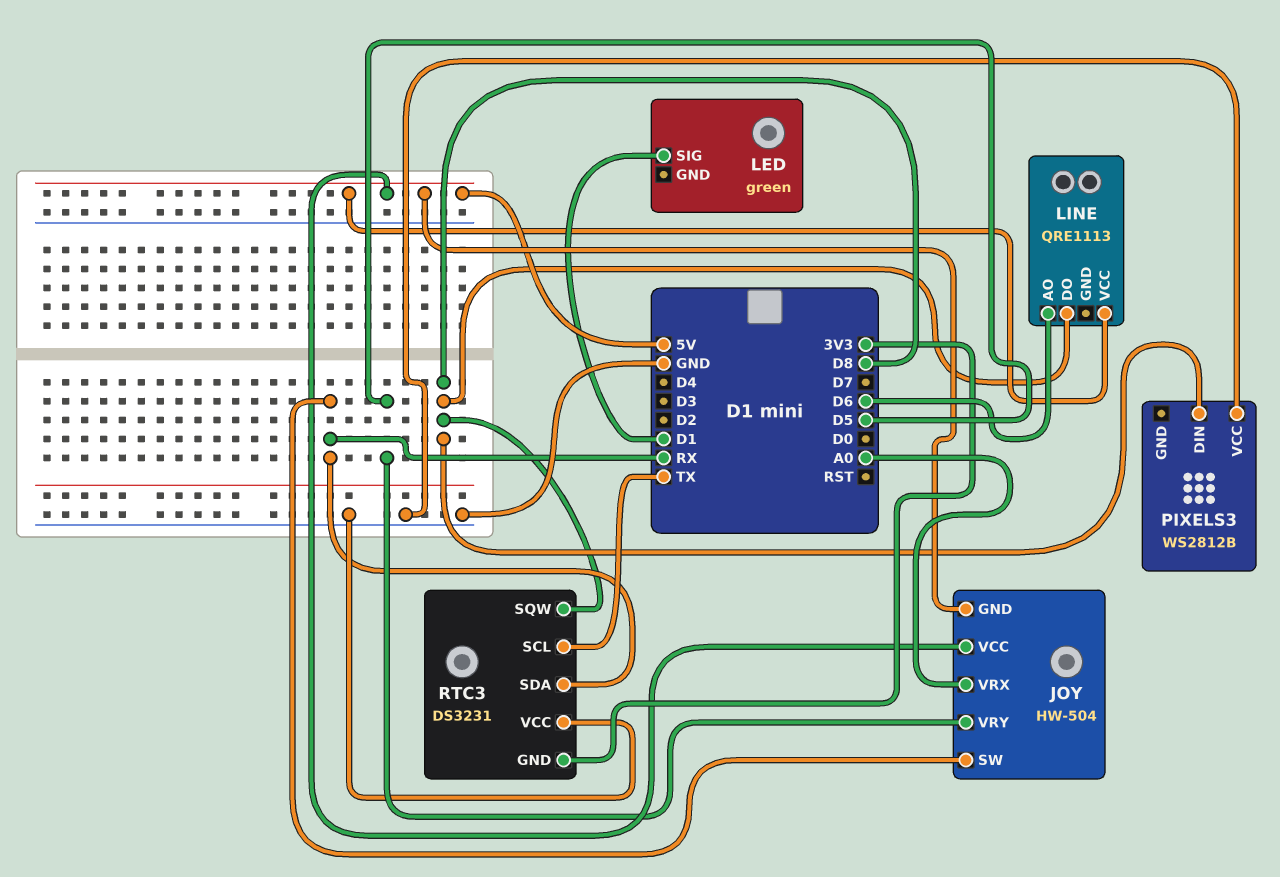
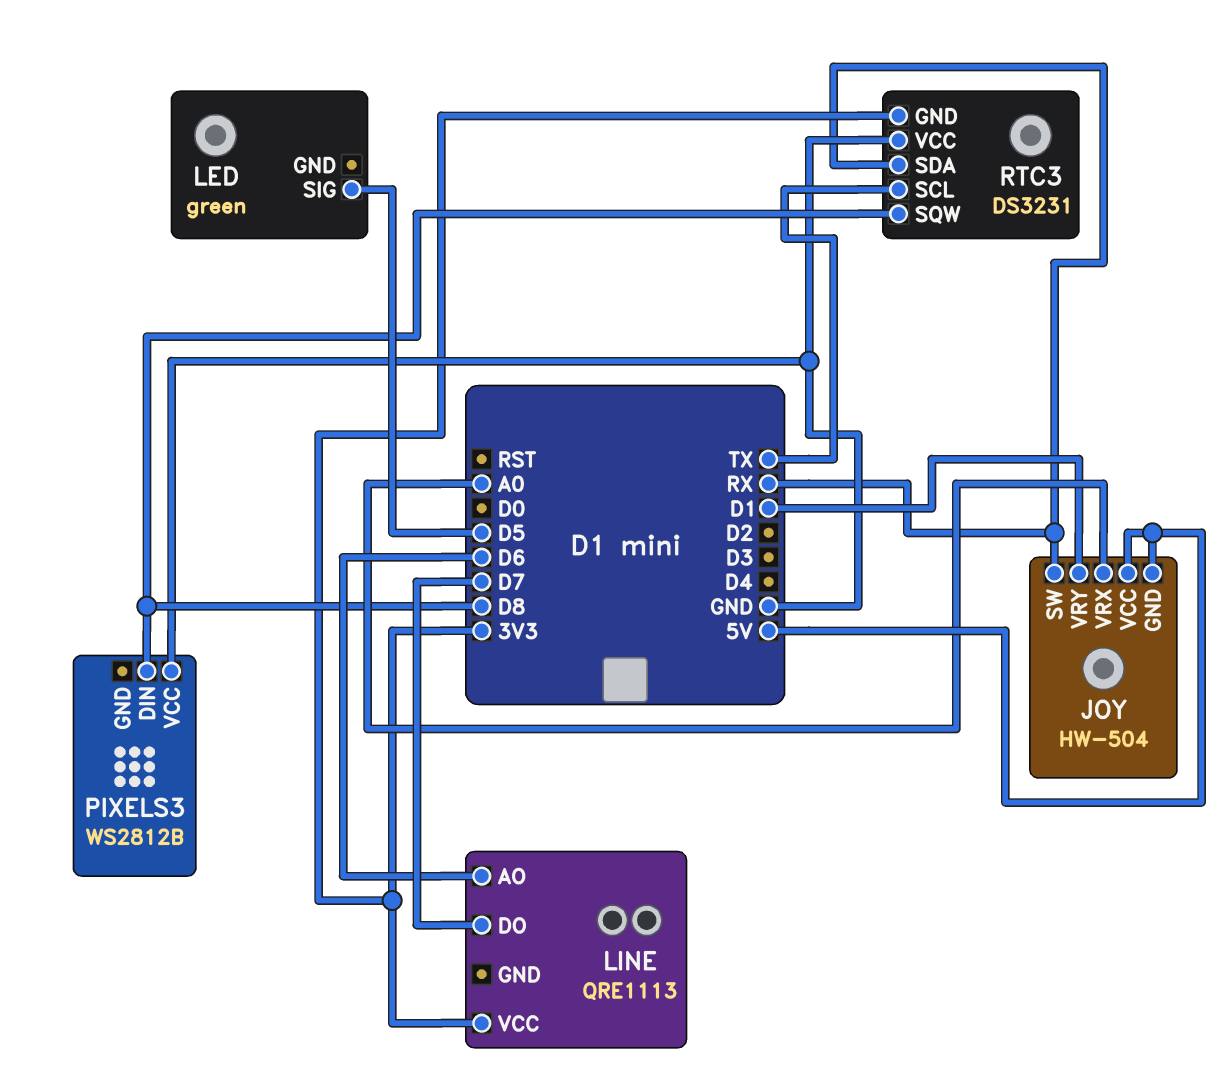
JOY pin VRY: D5 -> D1
LED pin SIG: D1 -> D5
LINE pin DO: D8 -> D7
LINE pin VCC: 5V -> 3V3

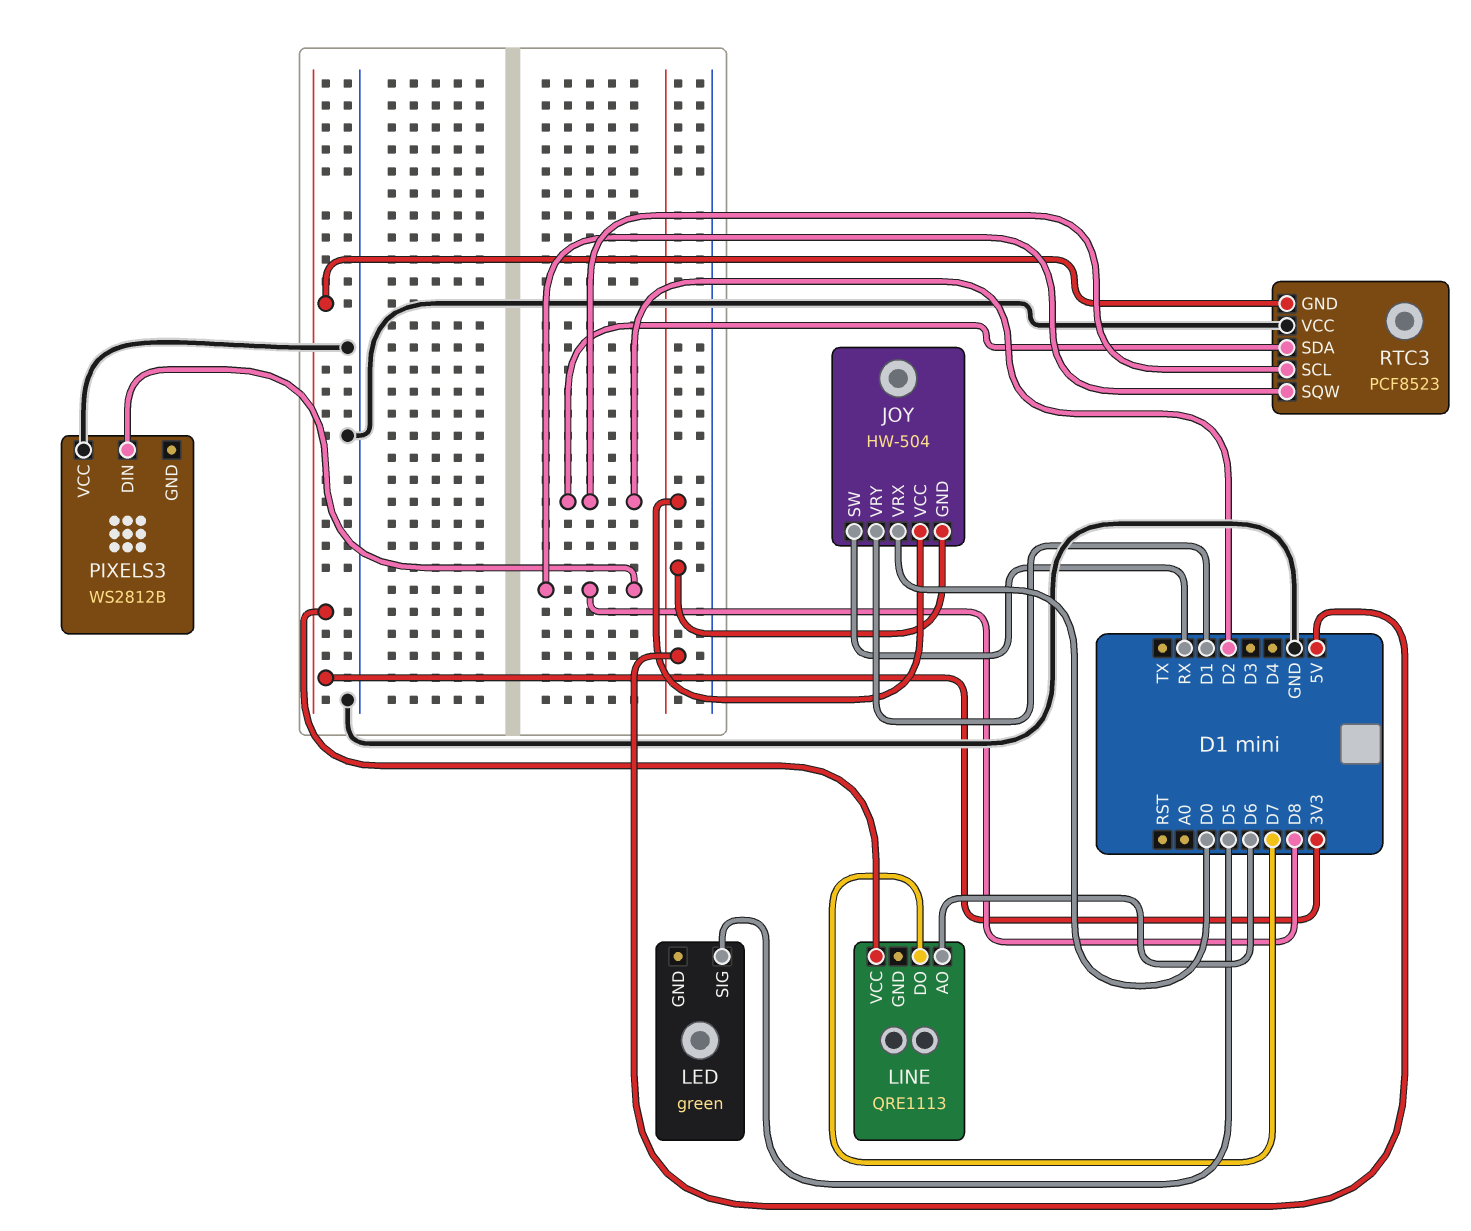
JOY pin VRX: A0 -> D0
RTC3: DS3231 -> PCF8523
RTC3 pin SCL: TX -> D2
RTC3 pin SDA: RX -> D2

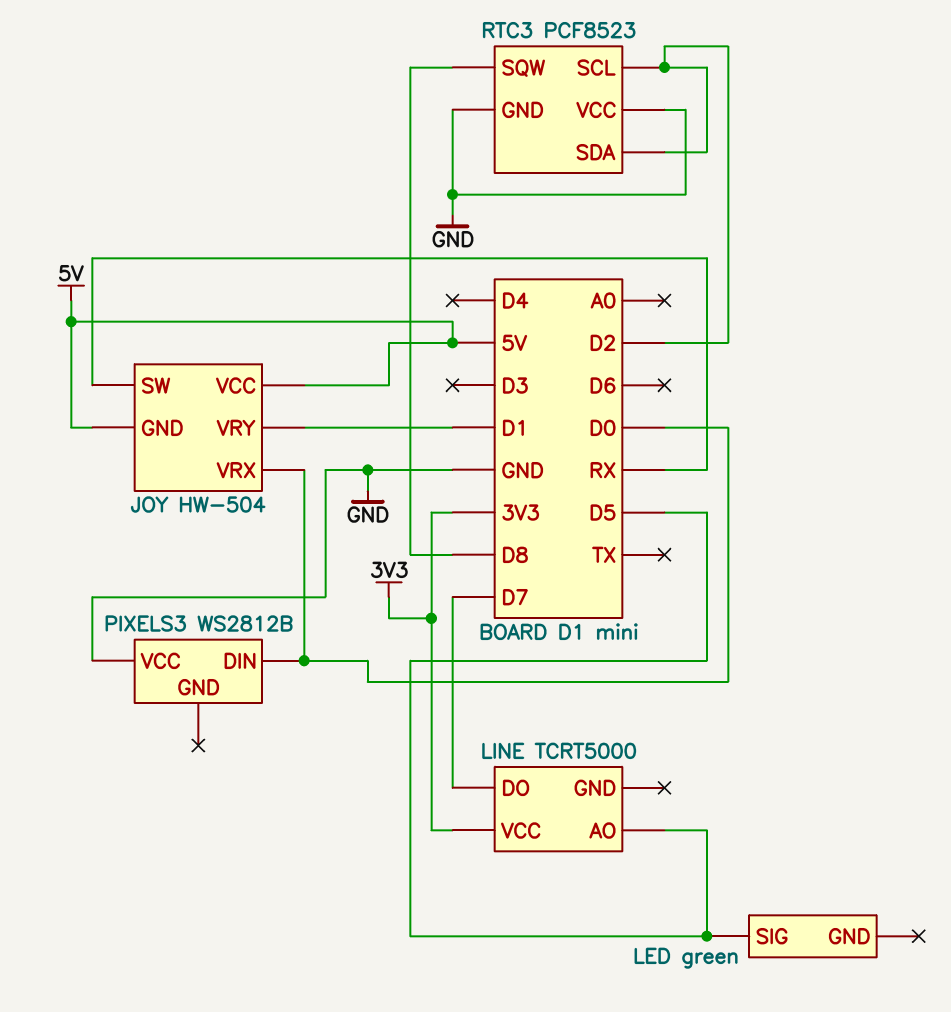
LINE: QRE1113 -> TCRT5000
LINE pin AO: D6 -> D5
PIXELS3 pin DIN: D8 -> D0
RTC3 pin GND: 3V3 -> GND

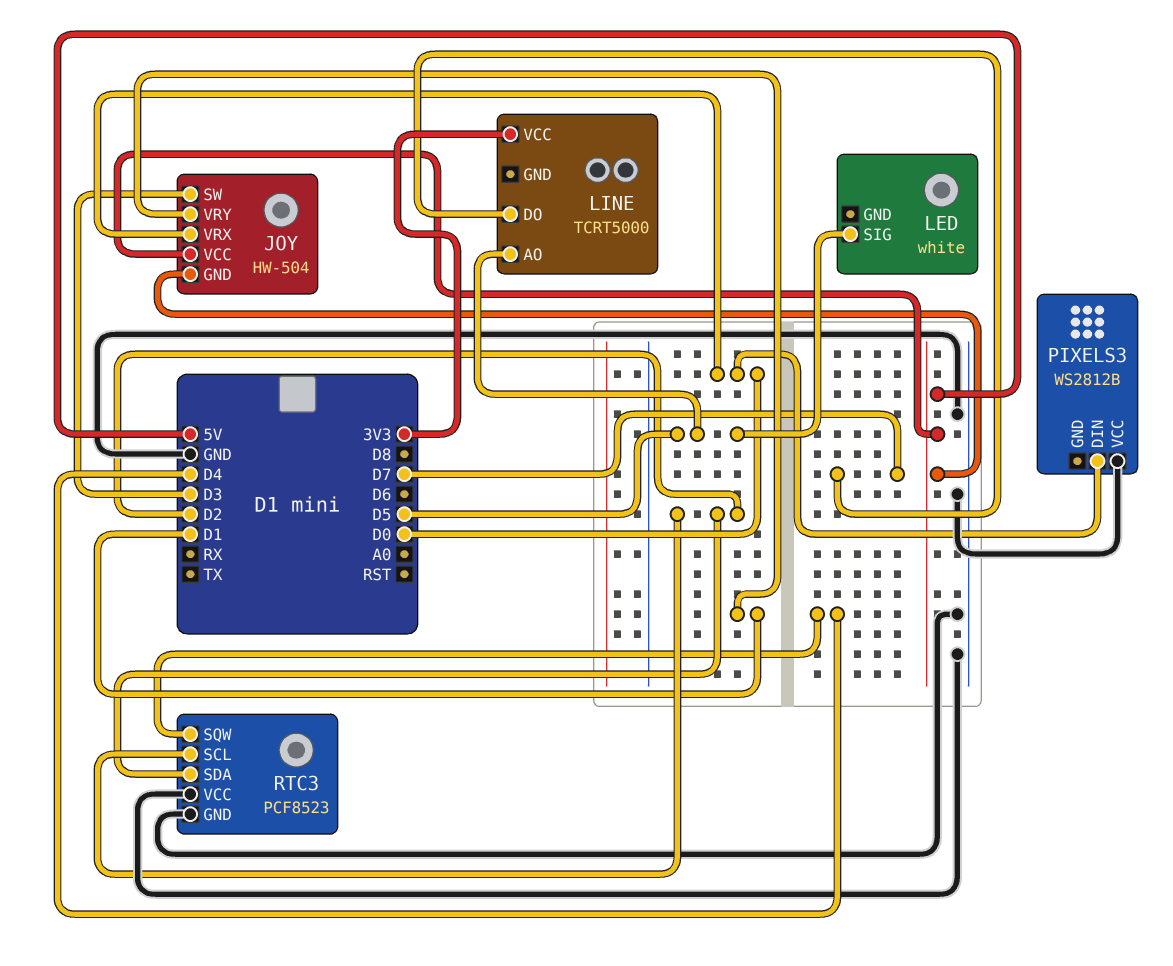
JOY pin SW: RX -> D3
LED: green -> white
RTC3 pin SQW: D8 -> D4

